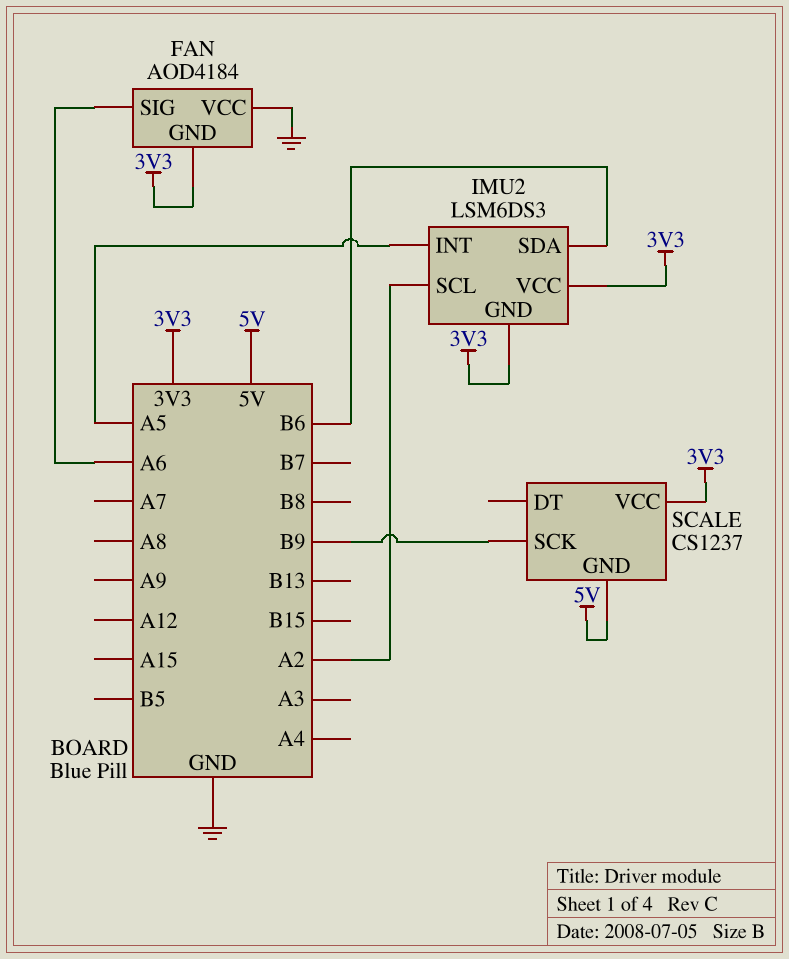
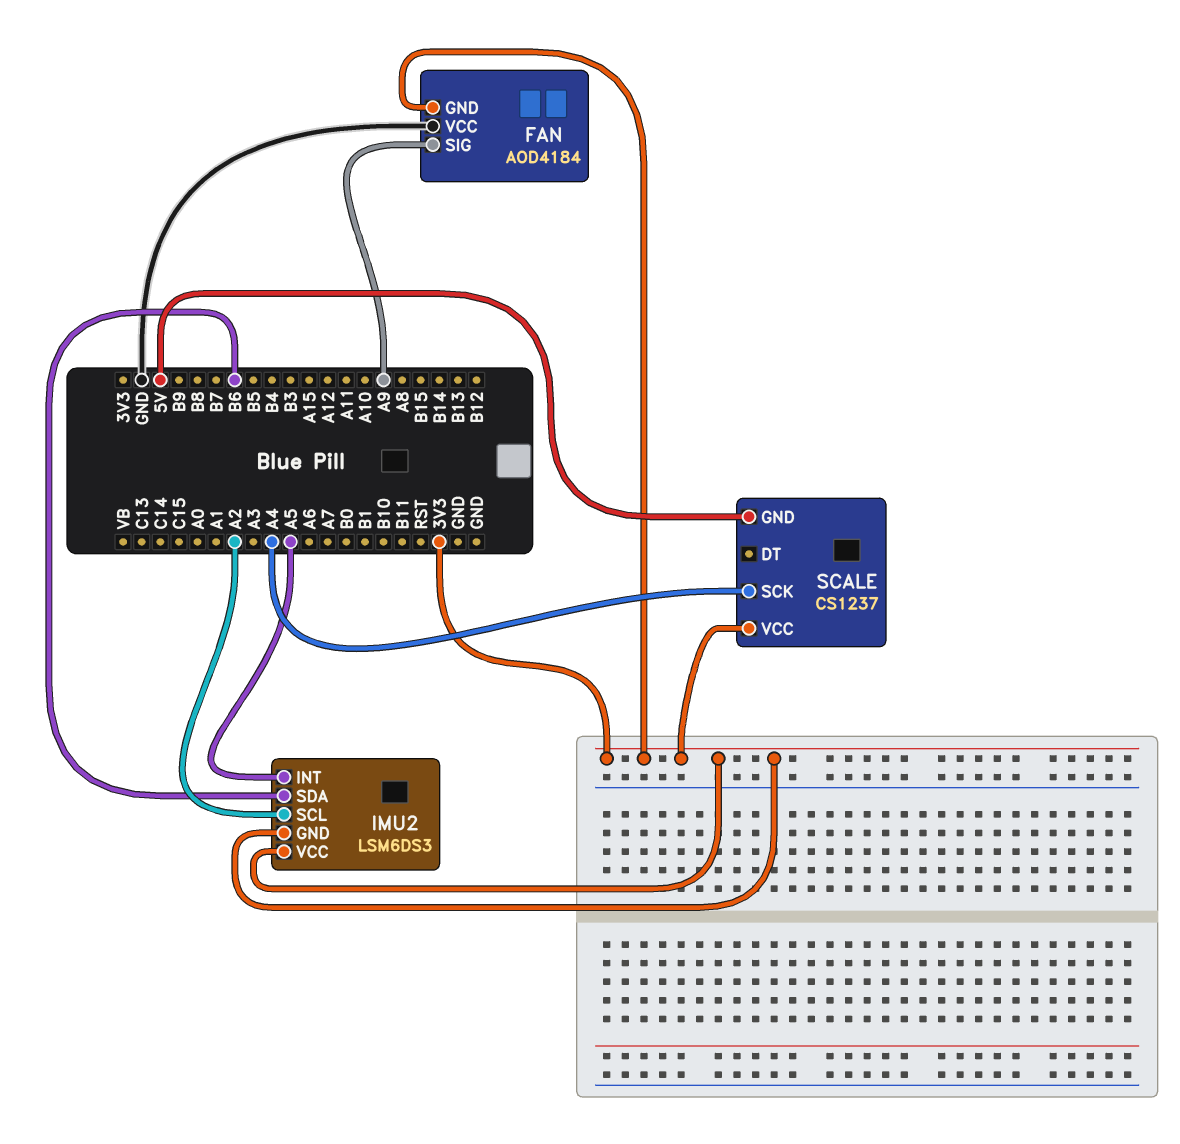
FAN pin SIG: A6 -> A9
SCALE pin SCK: B9 -> A4

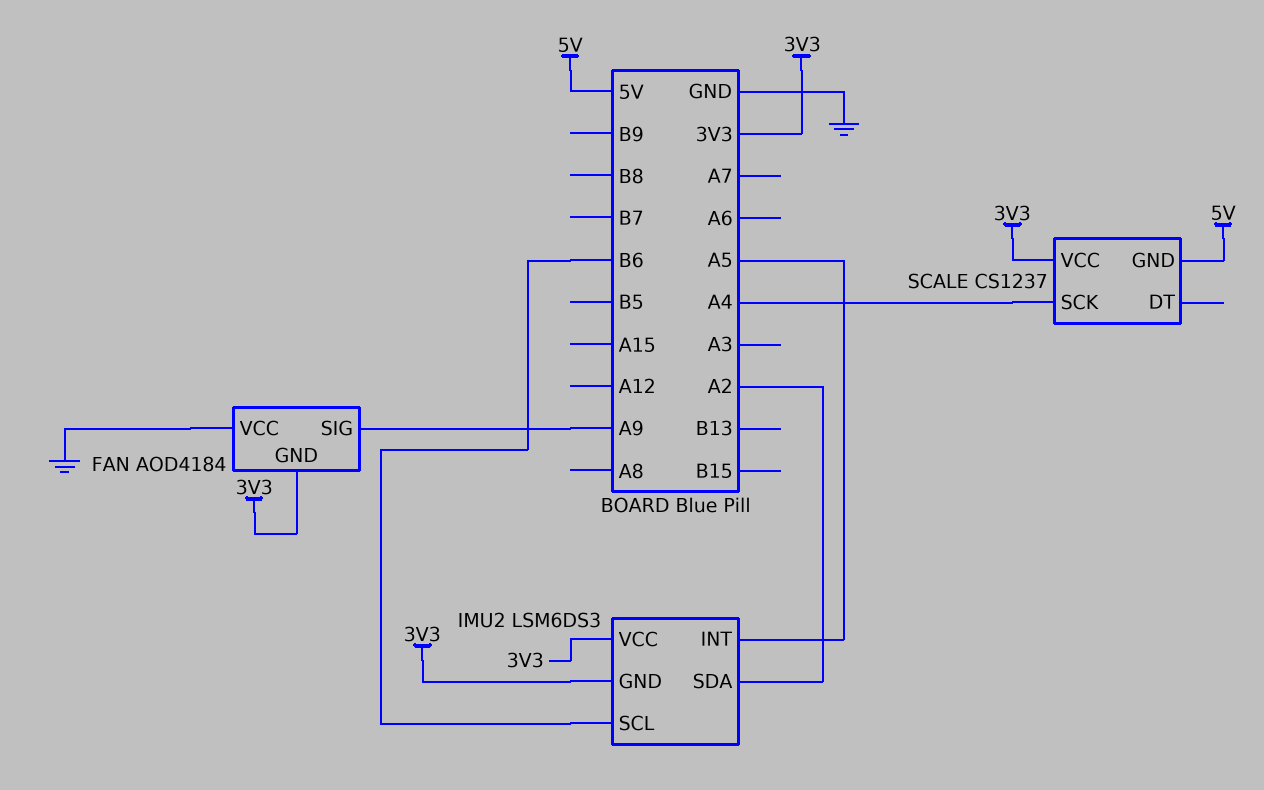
IMU2 pin SCL: A2 -> B6
IMU2 pin SDA: B6 -> A2

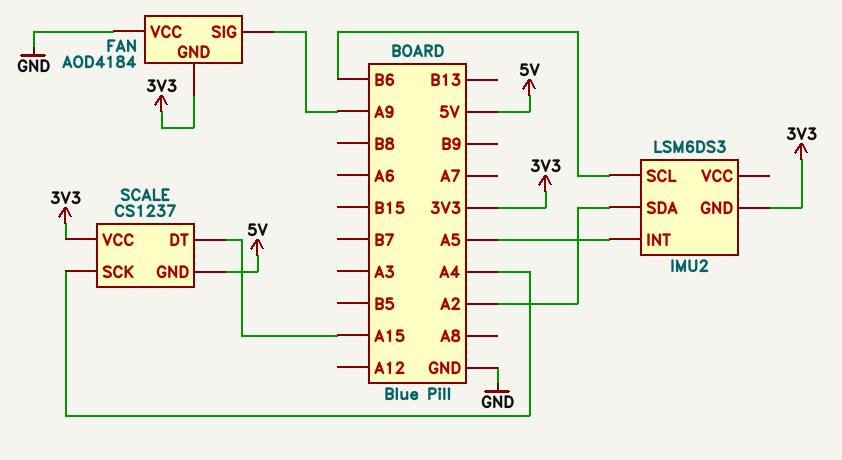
IMU2 pin VCC: 3V3 -> none
SCALE pin DT: none -> A15

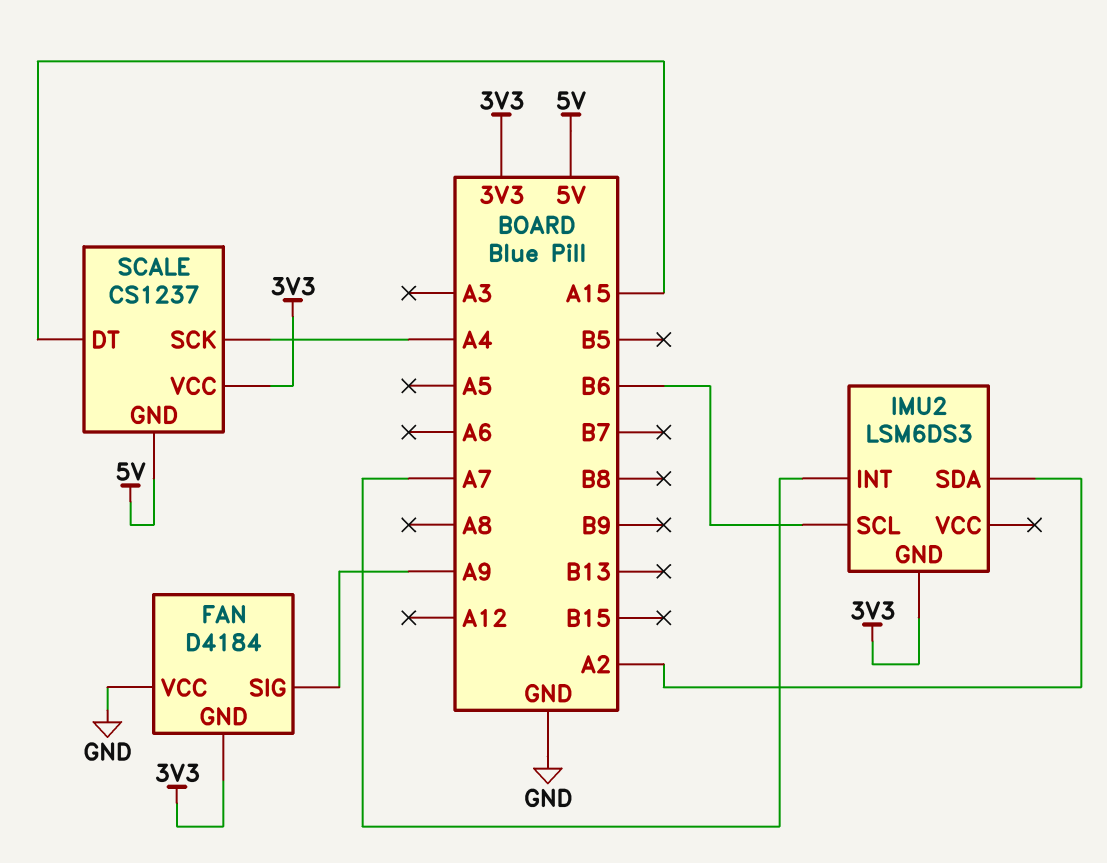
FAN: AOD4184 -> D4184
IMU2 pin INT: A5 -> A7

